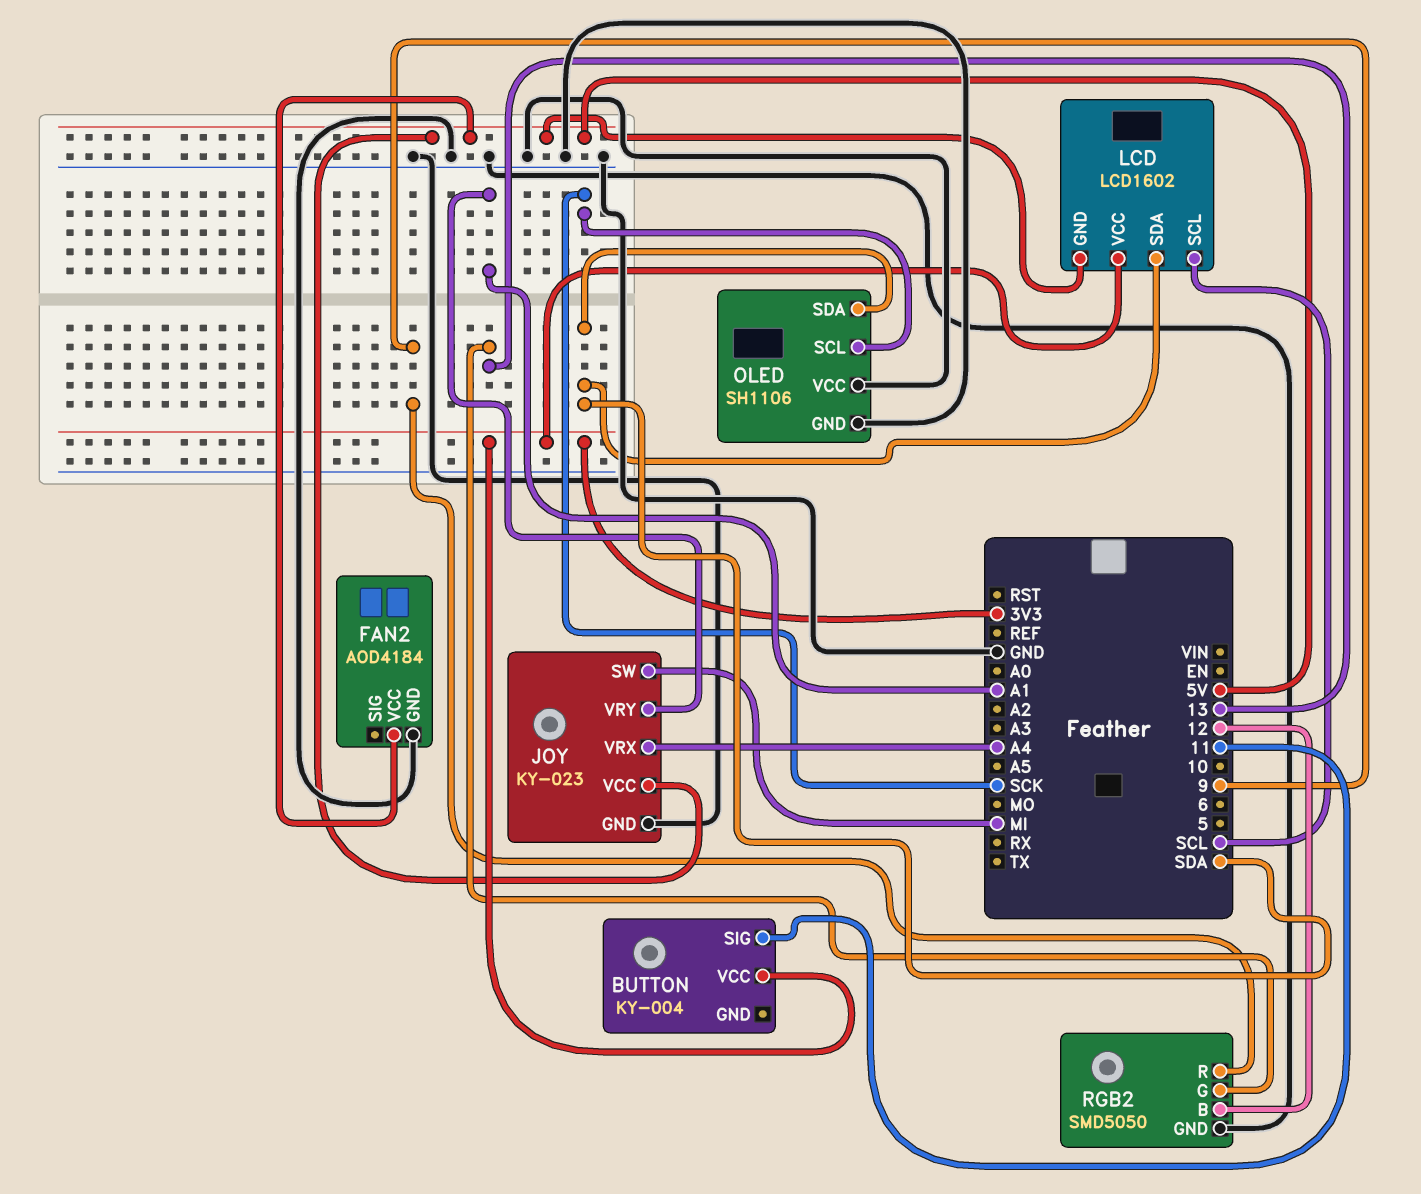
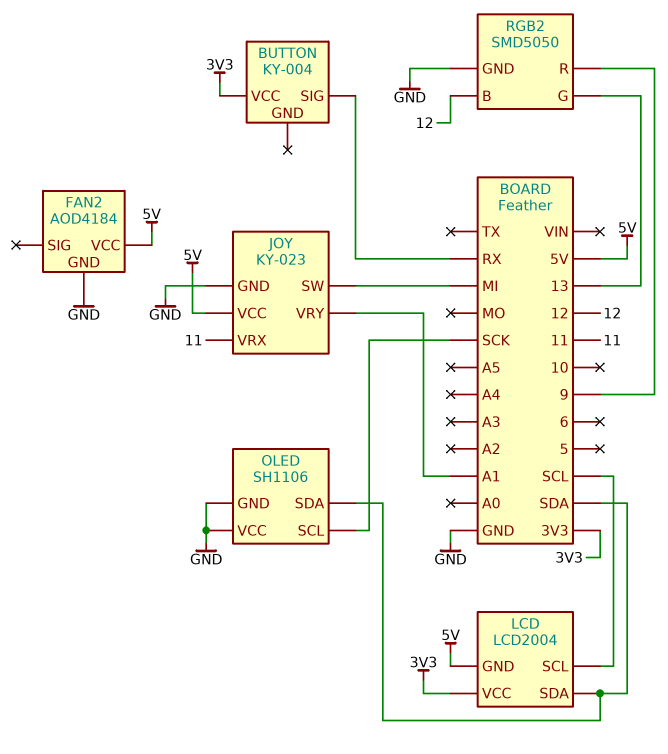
BUTTON pin SIG: 11 -> RX
JOY pin VRX: A4 -> 11
LCD: LCD1602 -> LCD2004

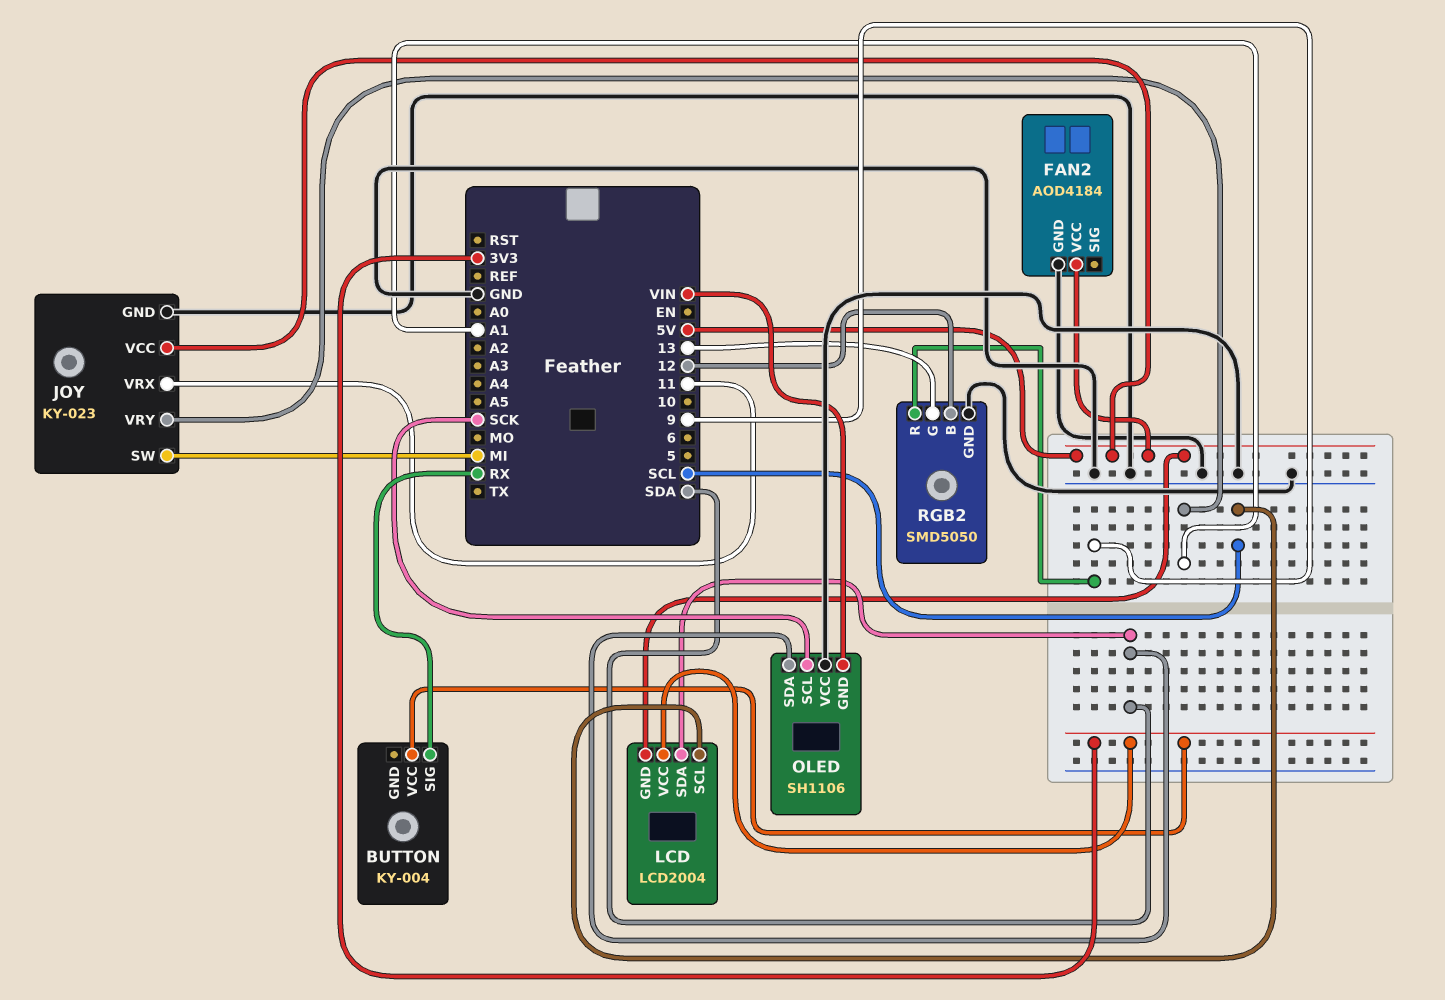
OLED pin GND: GND -> VIN

